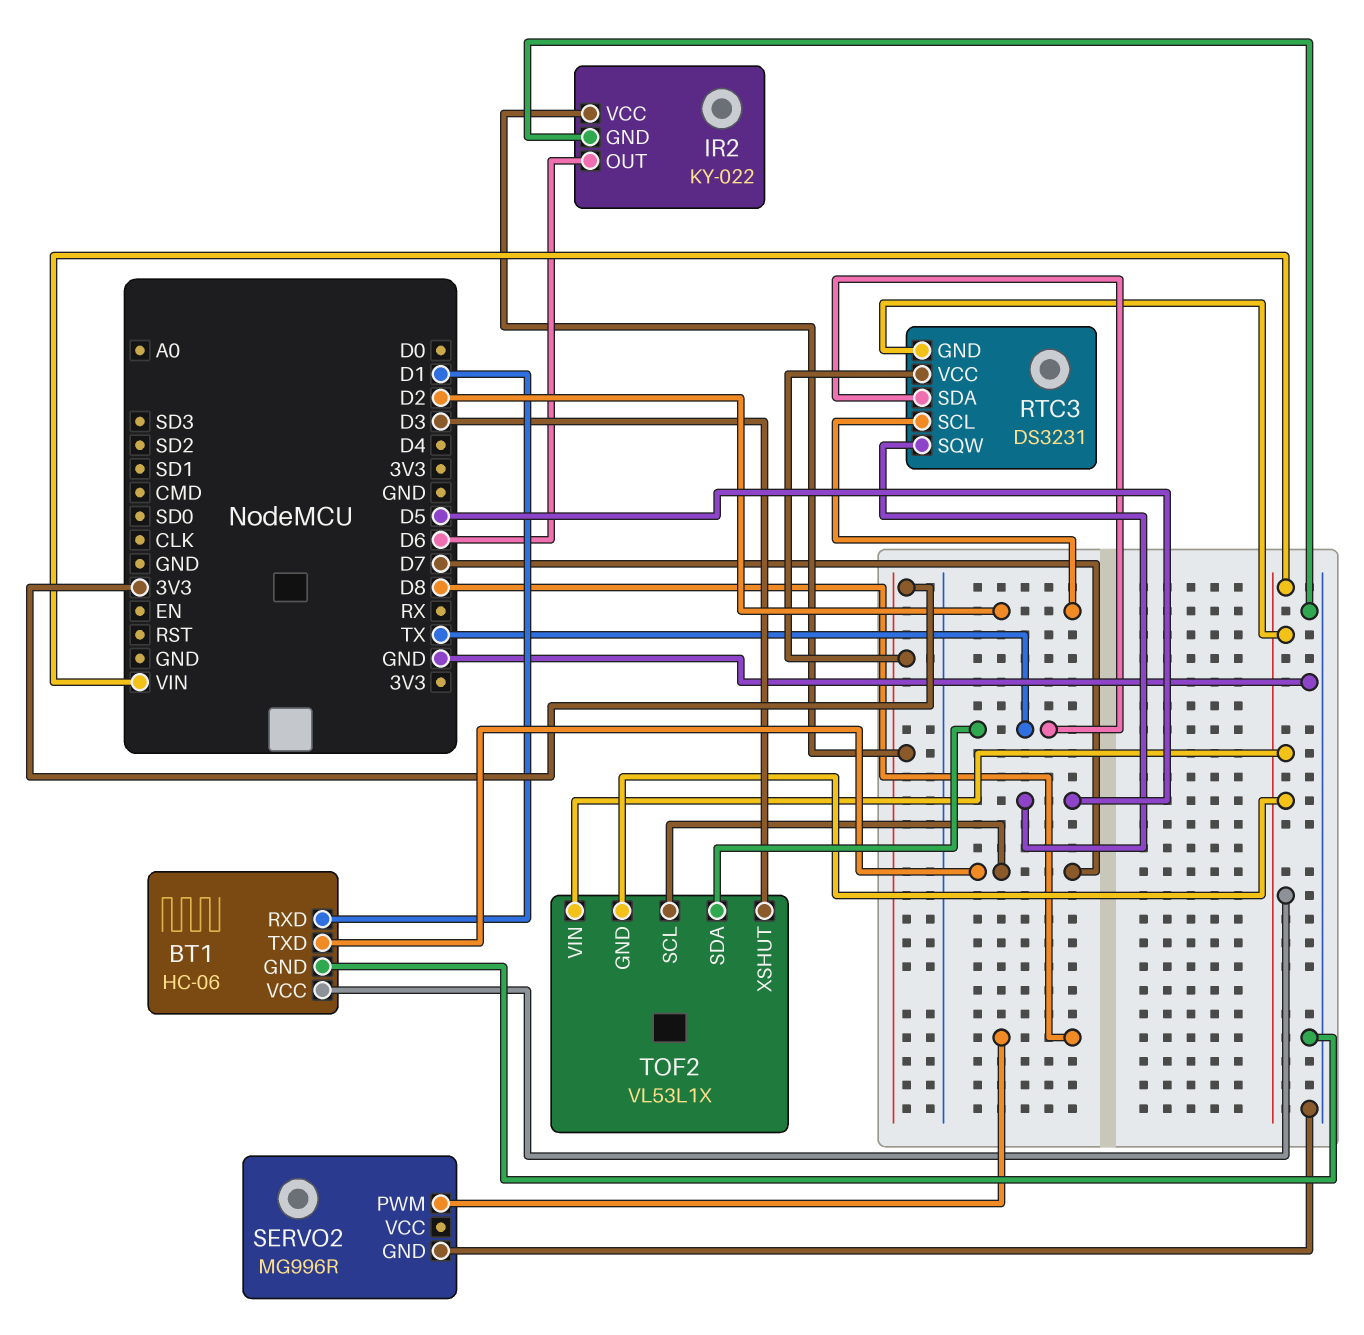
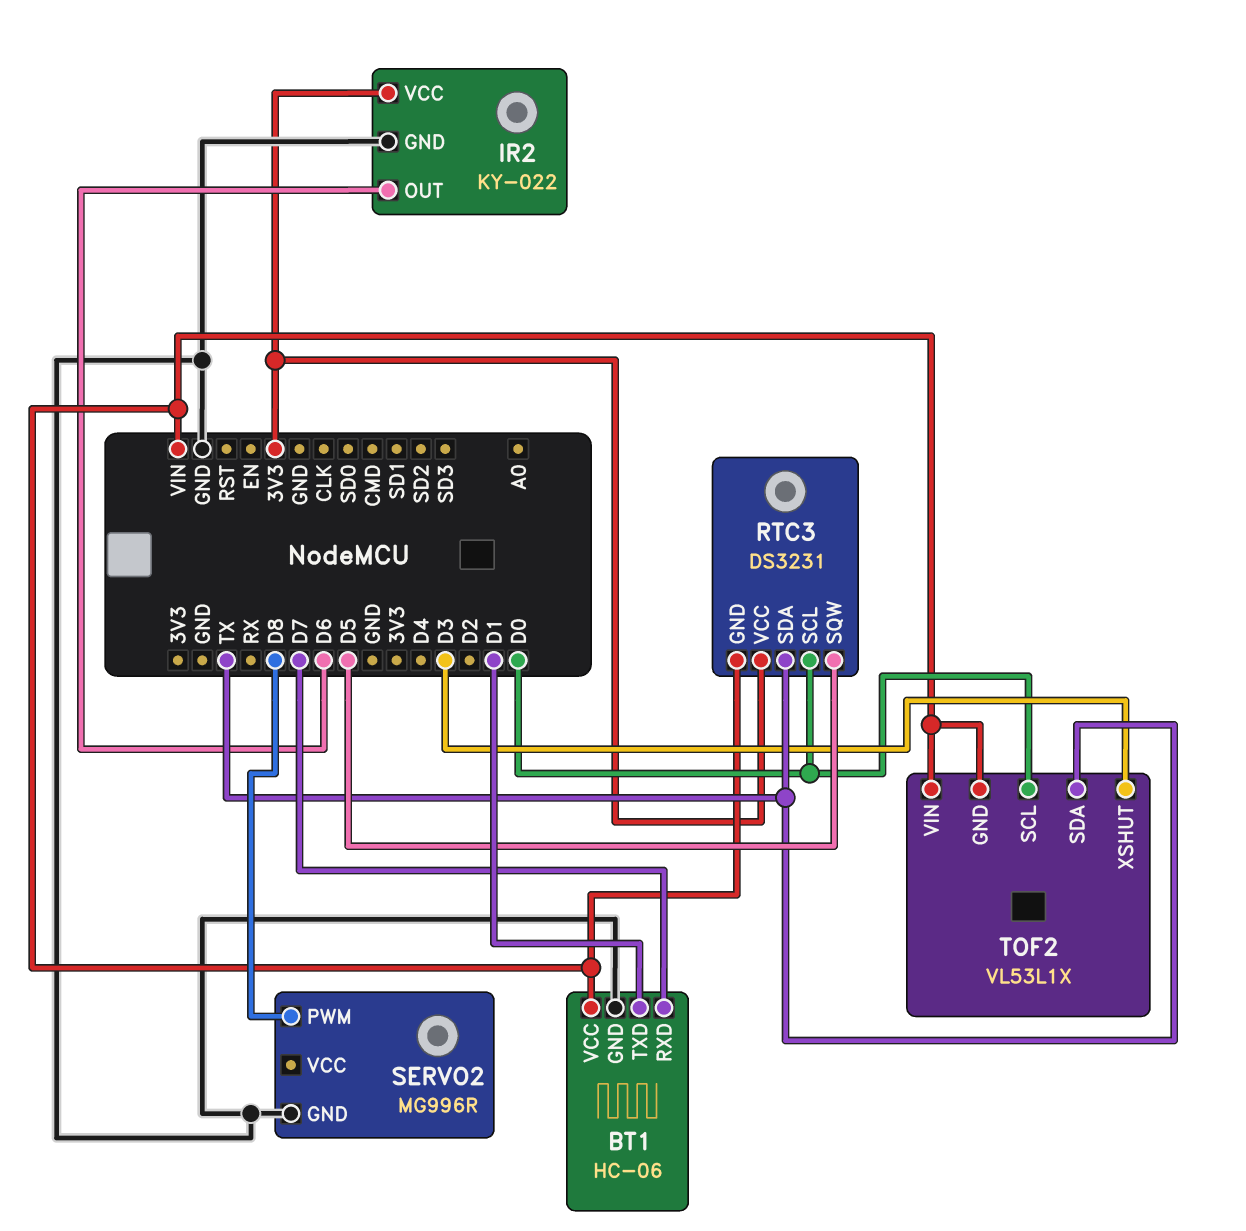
BT1 pin RXD: D1 -> D7
BT1 pin TXD: D7 -> D1
RTC3 pin SCL: D2 -> D0
TOF2 pin SCL: D7 -> D0

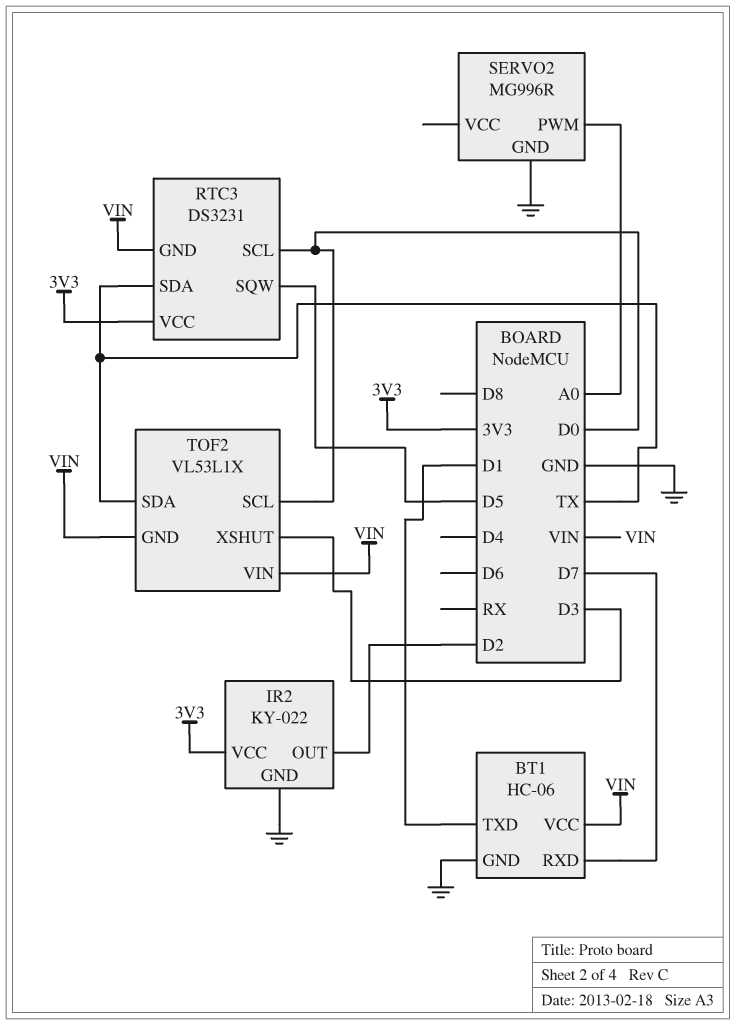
IR2 pin OUT: D6 -> D2
SERVO2 pin PWM: D8 -> A0

